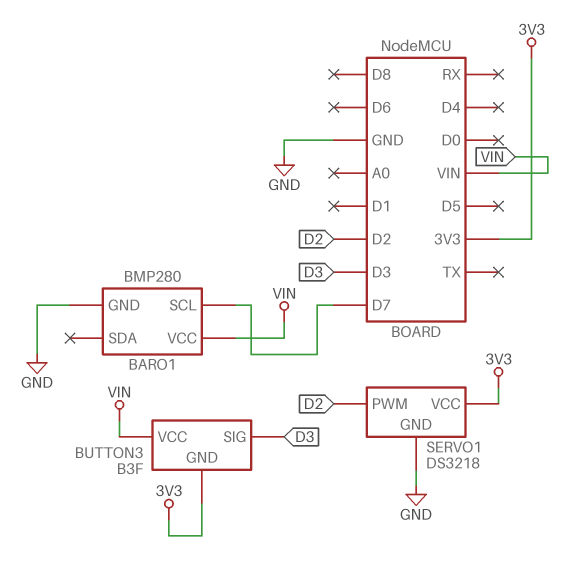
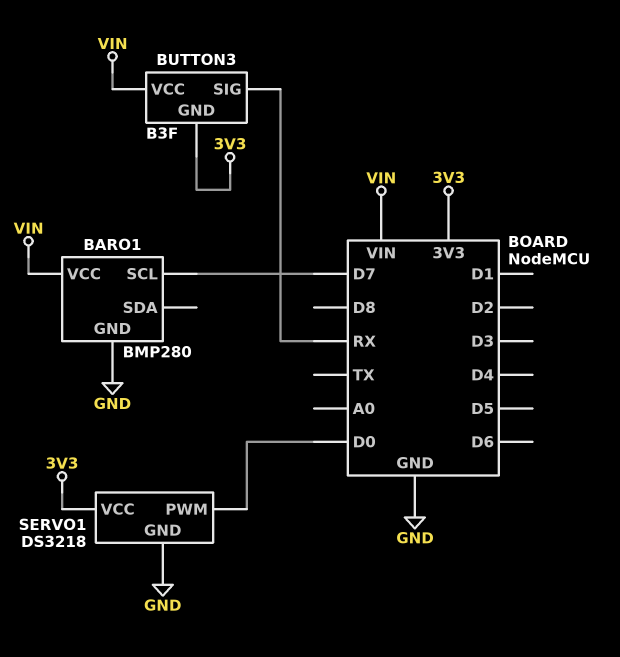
BUTTON3 pin SIG: D3 -> RX
SERVO1 pin PWM: D2 -> D0

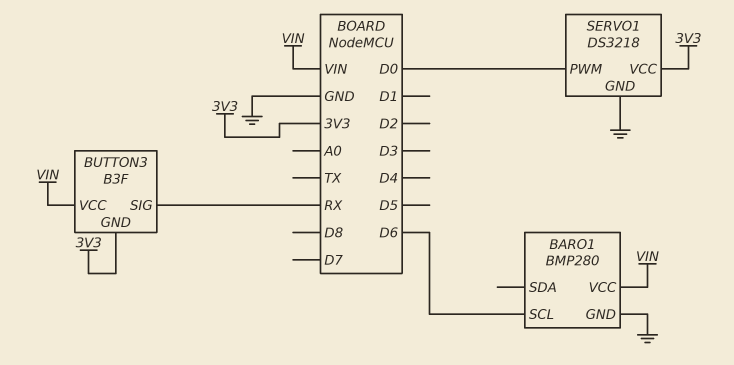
BARO1 pin SCL: D7 -> D6

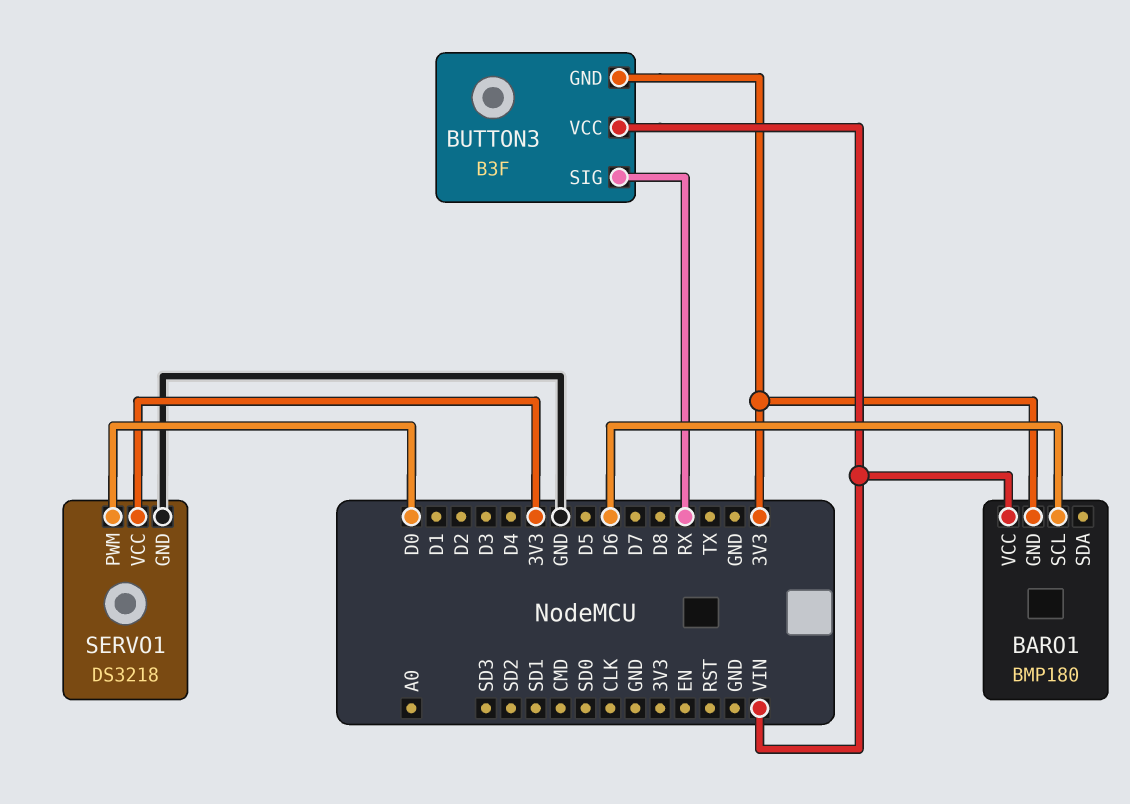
BARO1: BMP280 -> BMP180
BARO1 pin GND: GND -> 3V3

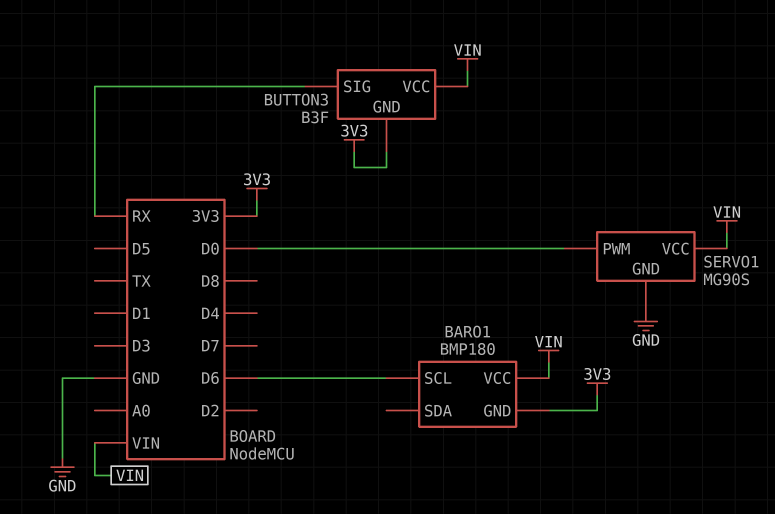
SERVO1: DS3218 -> MG90S
SERVO1 pin VCC: 3V3 -> VIN

